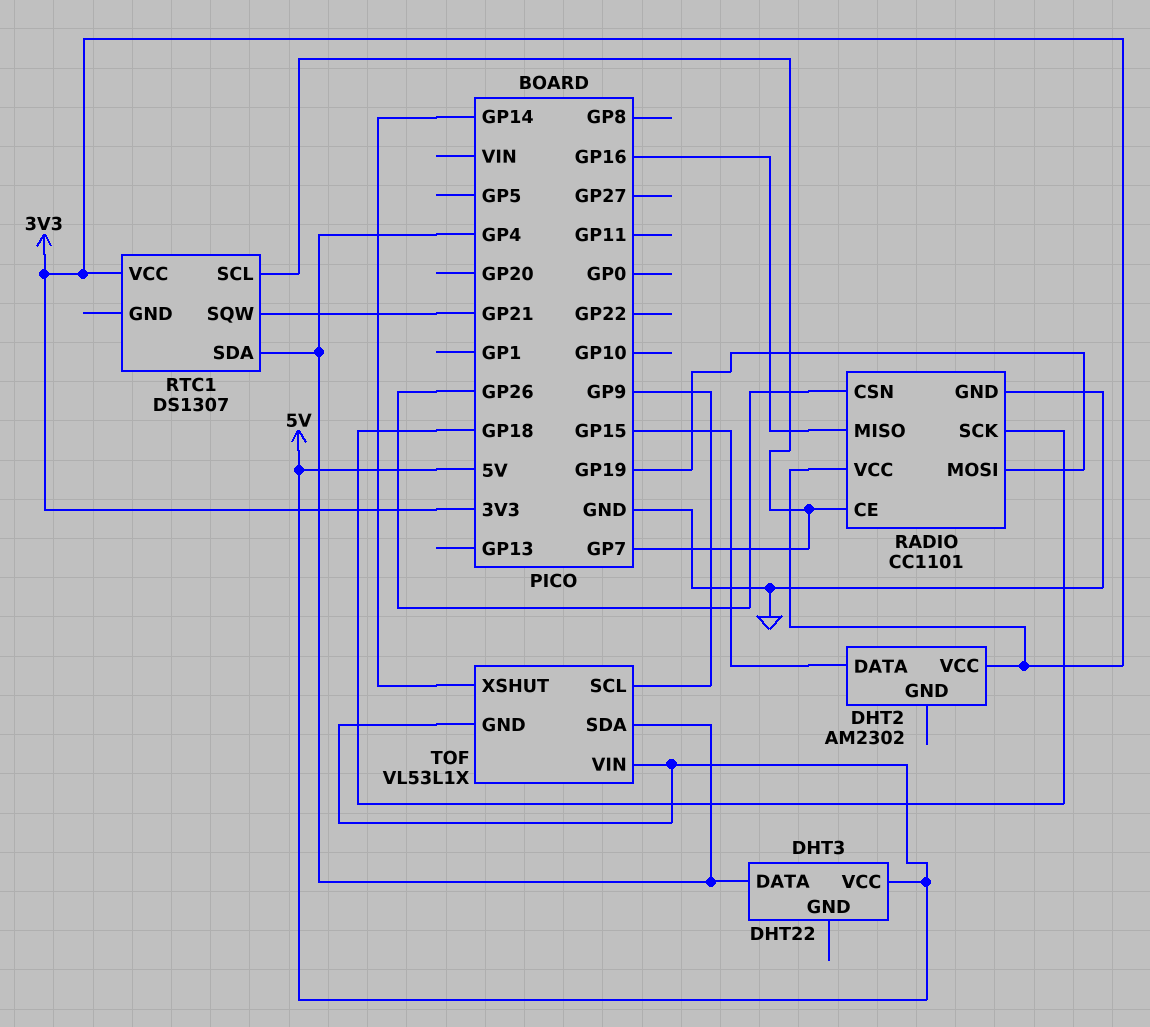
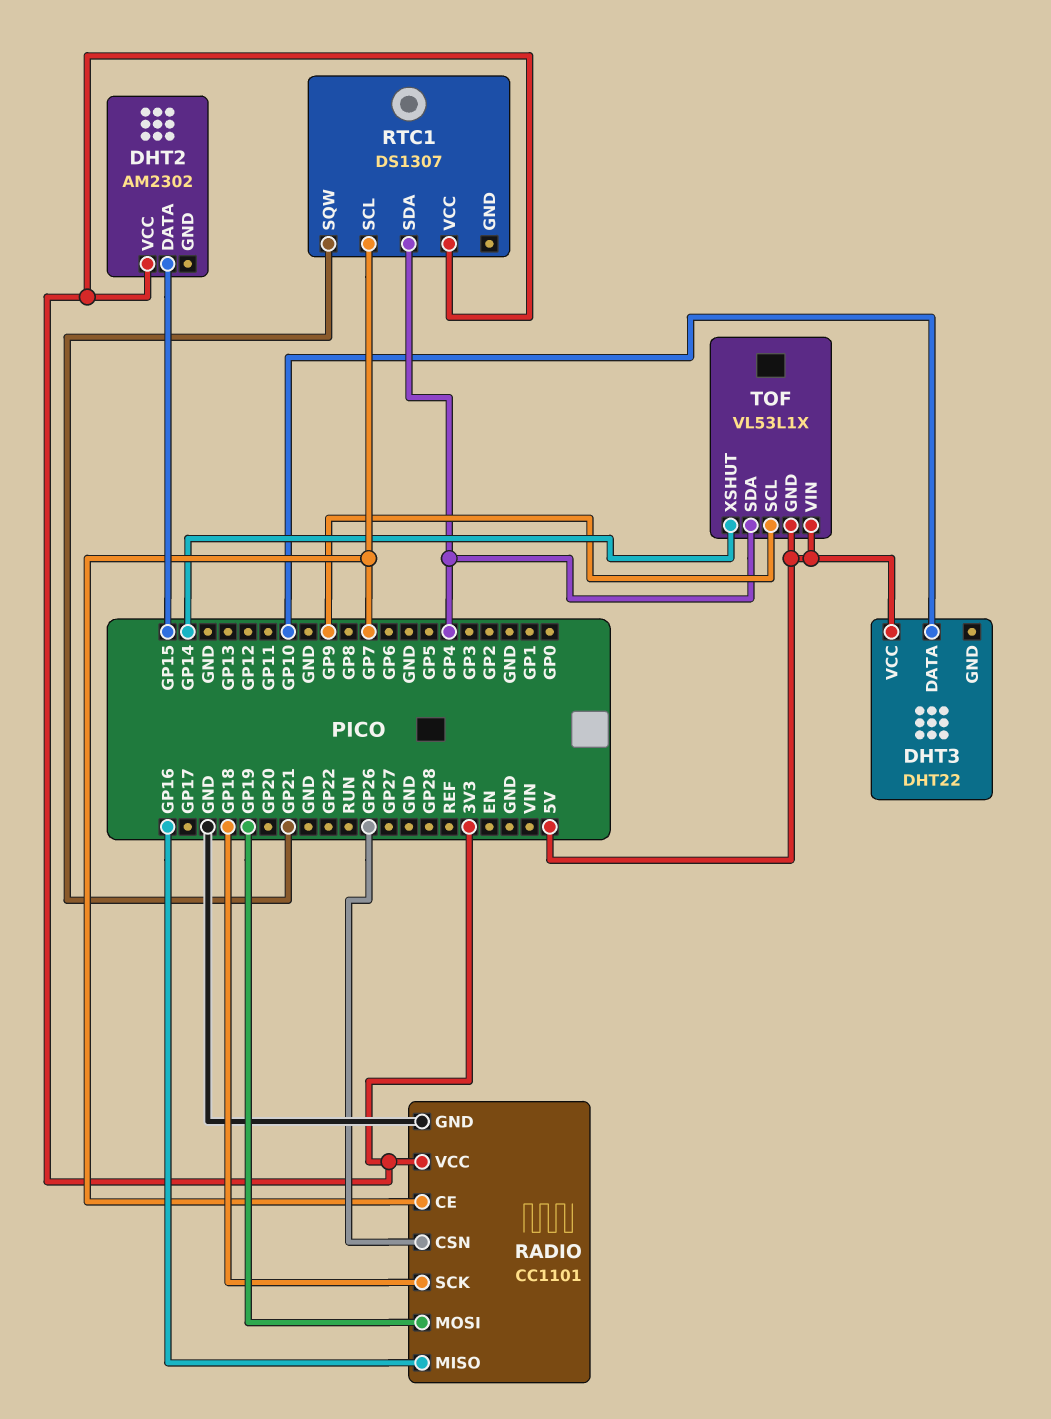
DHT3 pin DATA: GP4 -> GP10

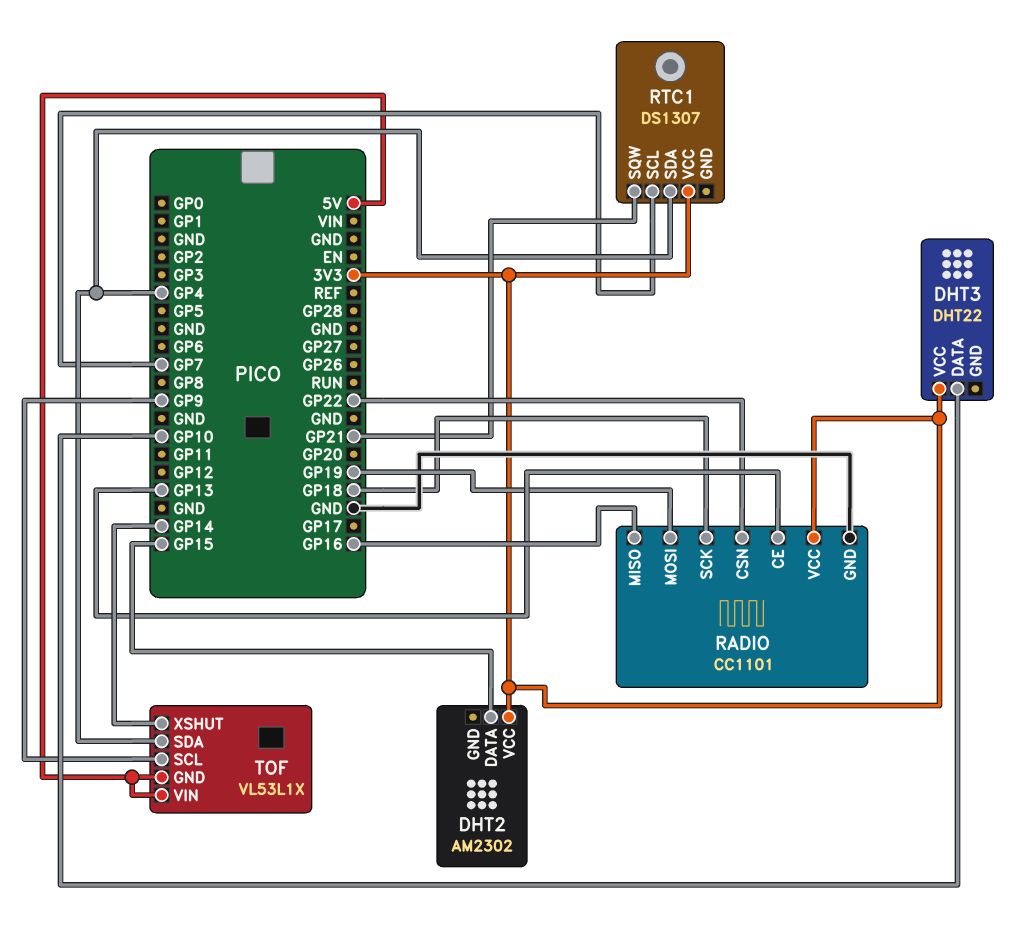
DHT3 pin VCC: 5V -> 3V3
RADIO pin CE: GP7 -> GP13
RADIO pin CSN: GP26 -> GP22

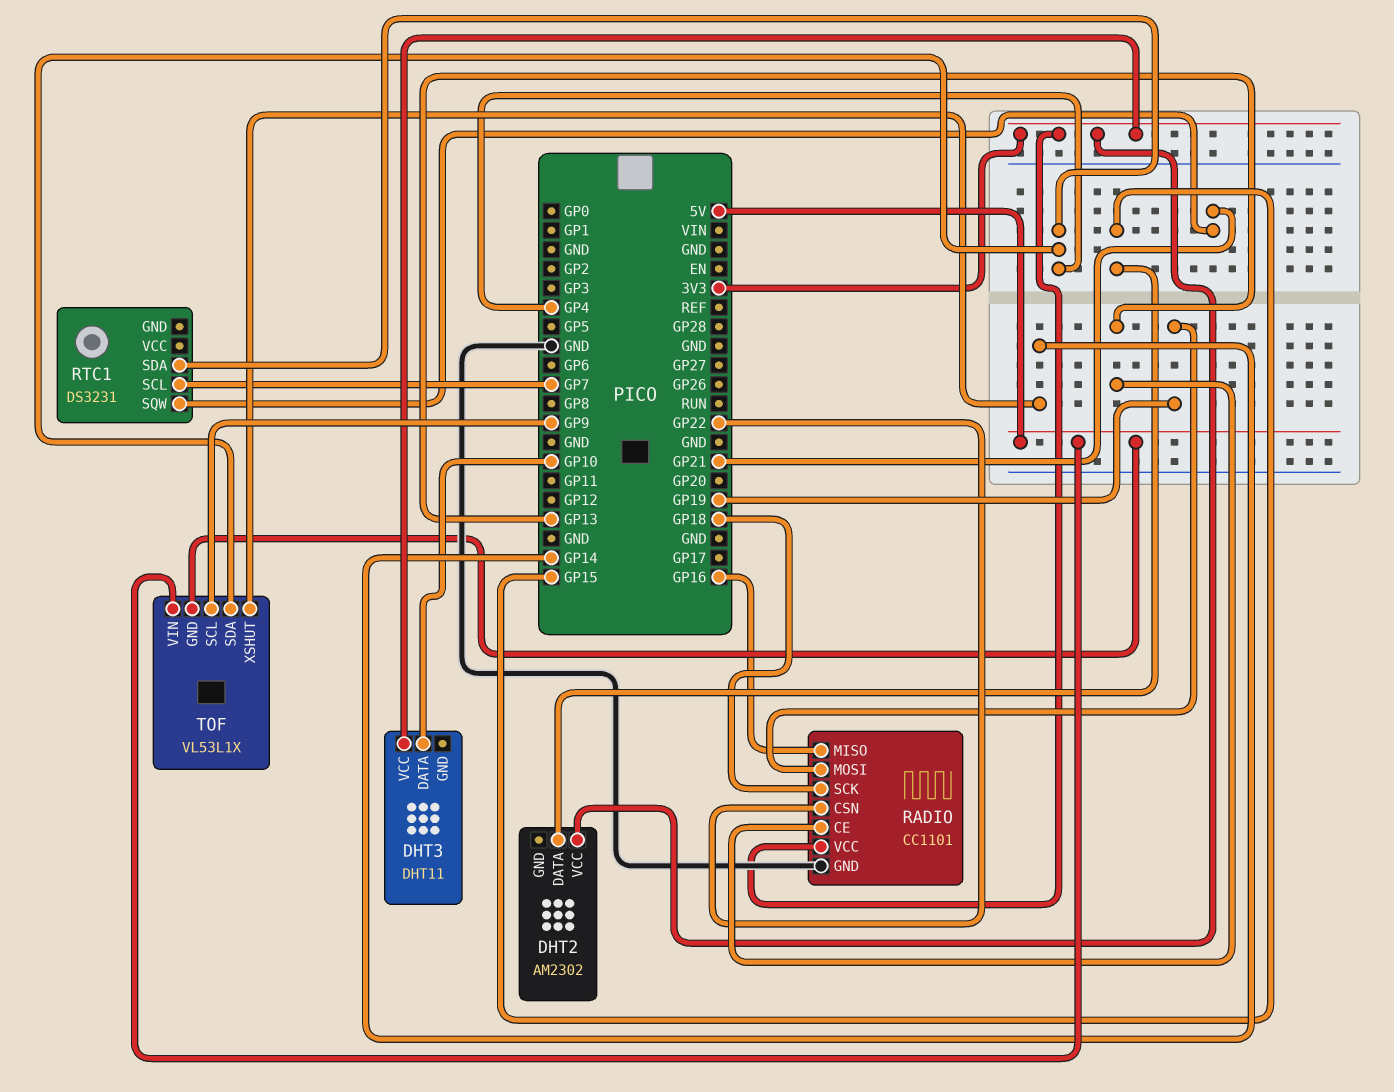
DHT3: DHT22 -> DHT11
RTC1: DS1307 -> DS3231
RTC1 pin VCC: 3V3 -> none

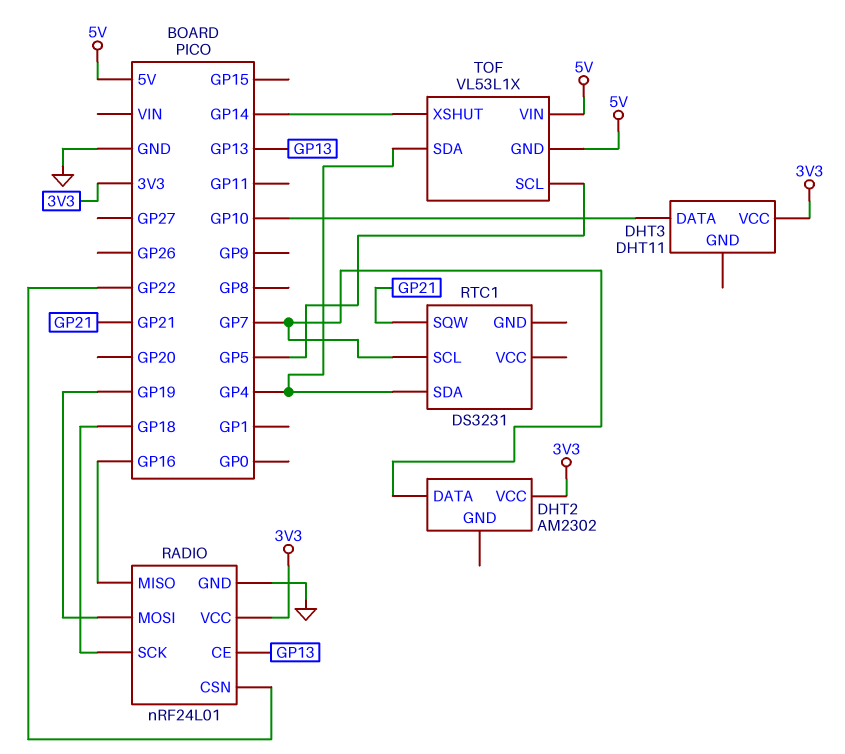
DHT2 pin DATA: GP15 -> GP7
RADIO: CC1101 -> nRF24L01
TOF pin SCL: GP9 -> GP5

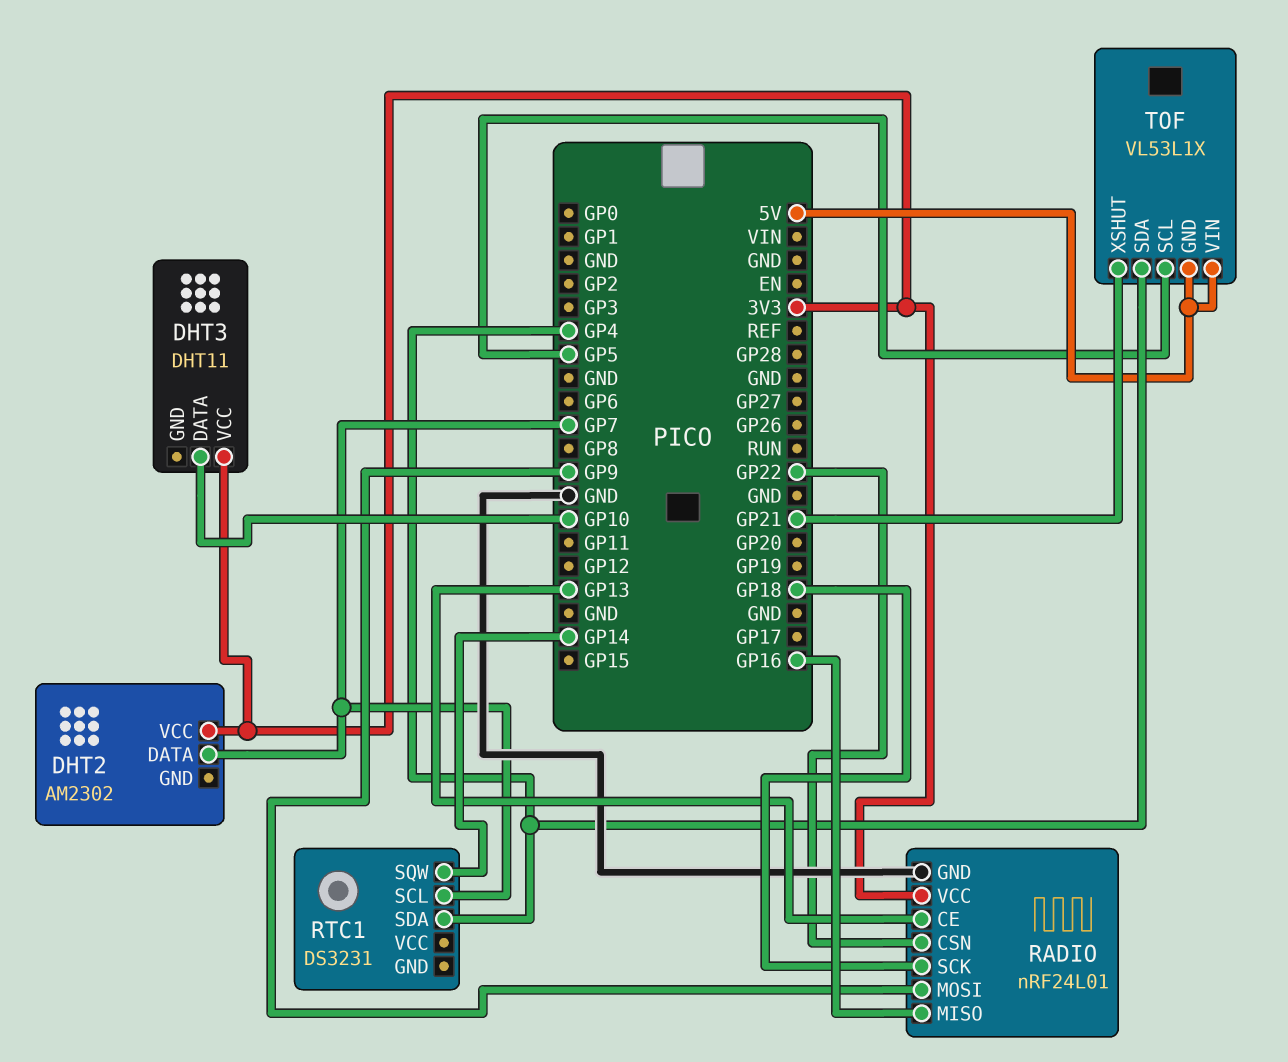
RADIO pin MOSI: GP19 -> GP9
RTC1 pin SQW: GP21 -> GP14
TOF pin XSHUT: GP14 -> GP21

